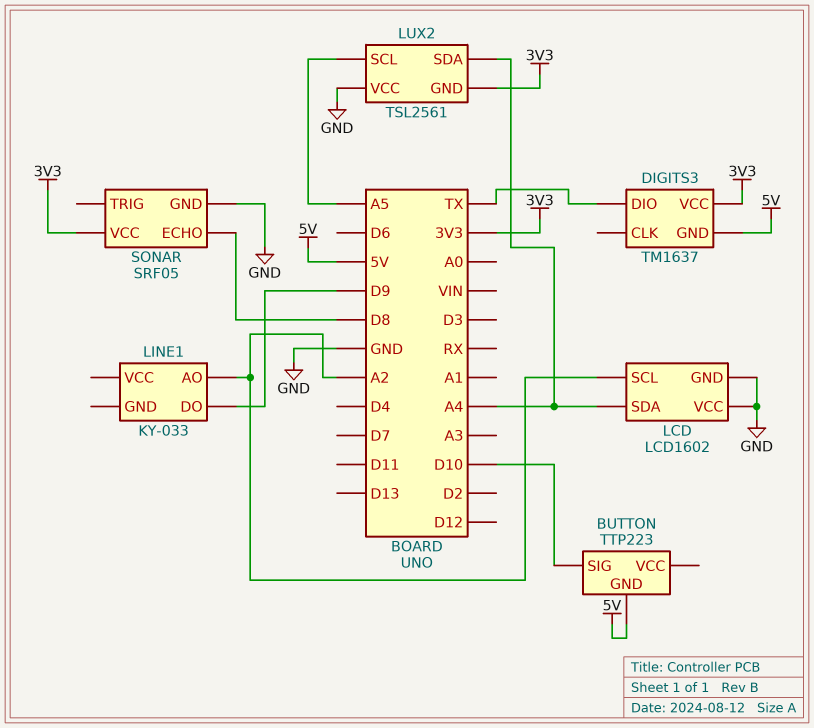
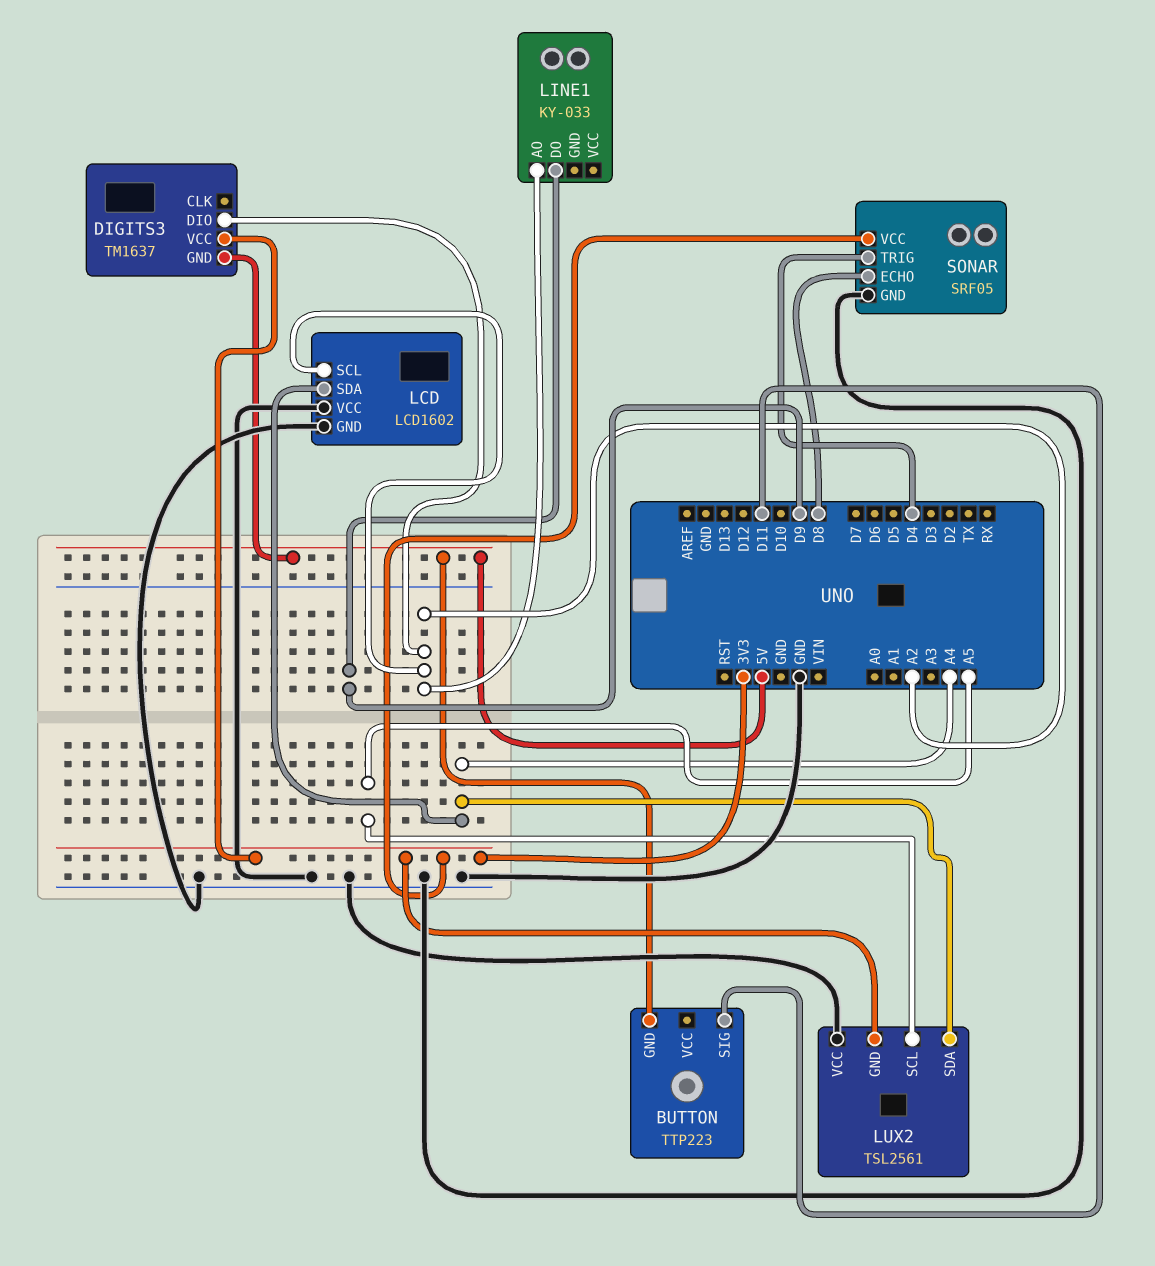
BUTTON pin SIG: D10 -> D11
DIGITS3 pin DIO: TX -> A2
SONAR pin TRIG: none -> D4

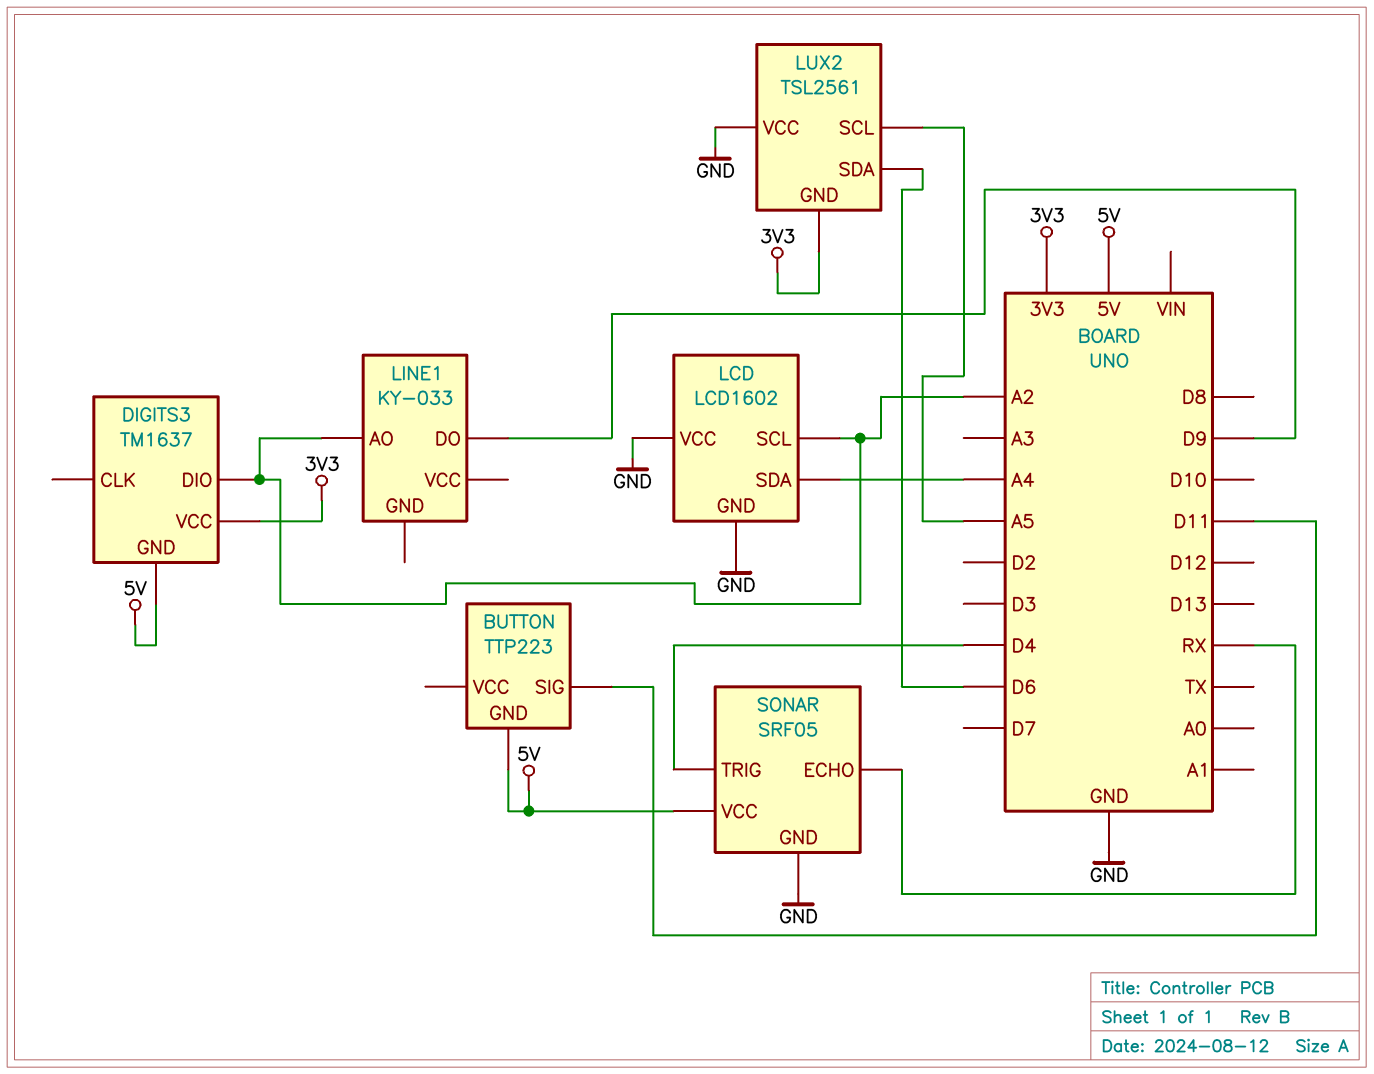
LUX2 pin SDA: A4 -> D6
SONAR pin ECHO: D8 -> RX
SONAR pin VCC: 3V3 -> 5V

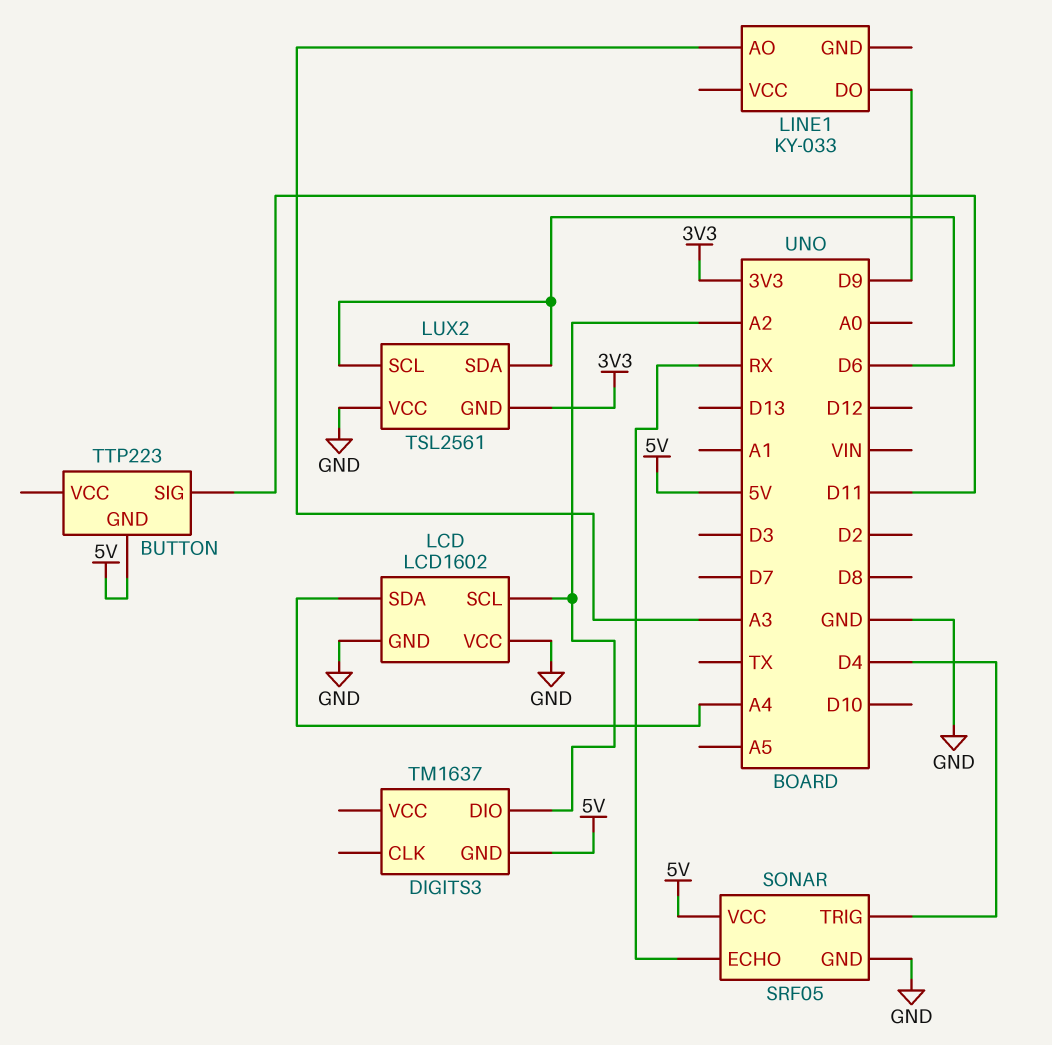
DIGITS3 pin VCC: 3V3 -> none
LINE1 pin AO: A2 -> A3
LUX2 pin SCL: A5 -> D6

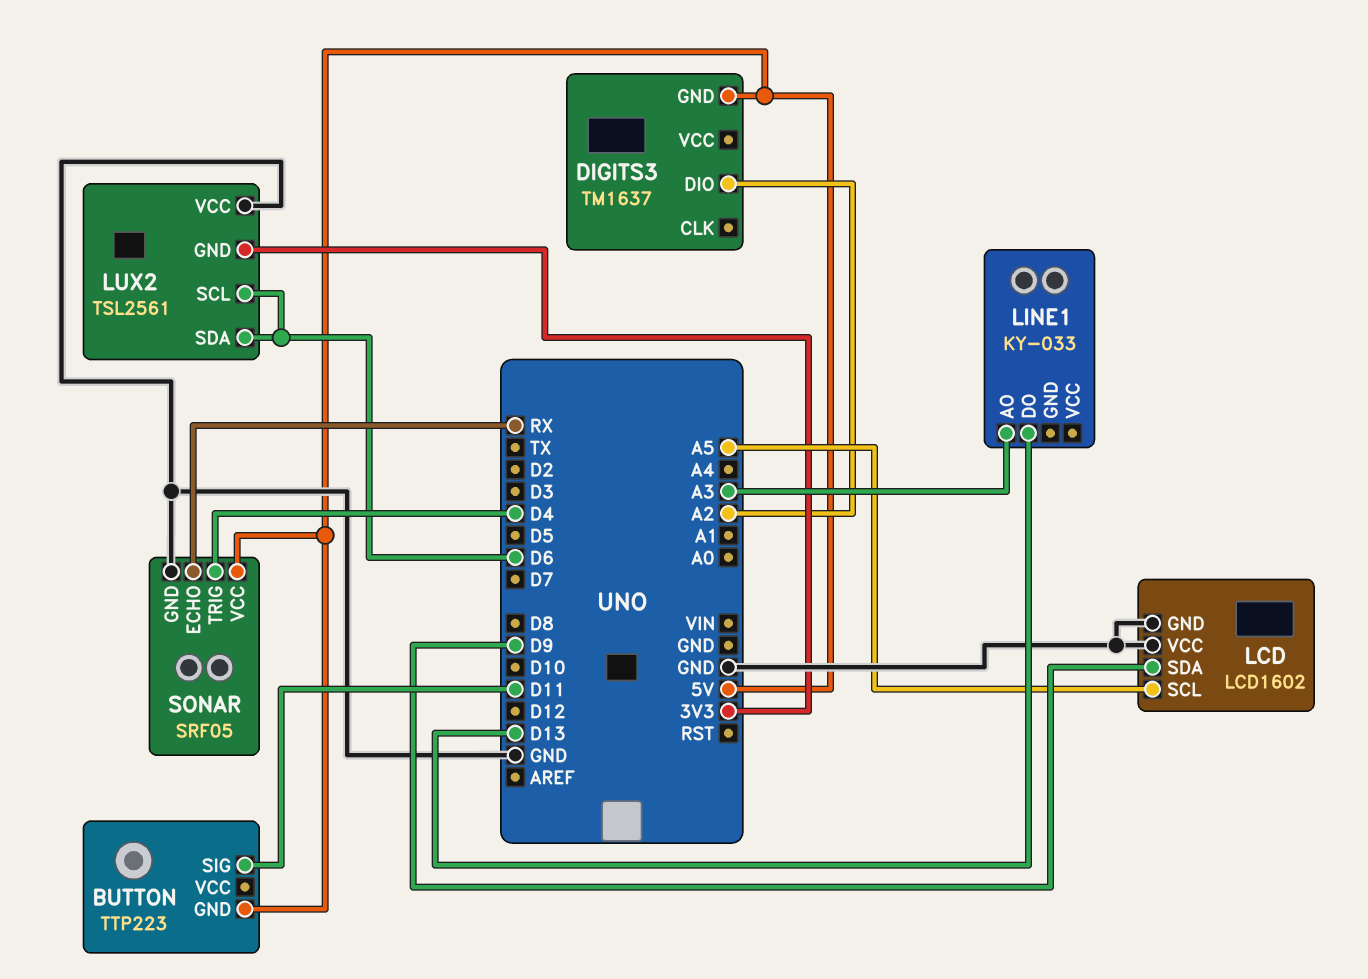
LCD pin SCL: A2 -> A5
LCD pin SDA: A4 -> D9
LINE1 pin DO: D9 -> D13

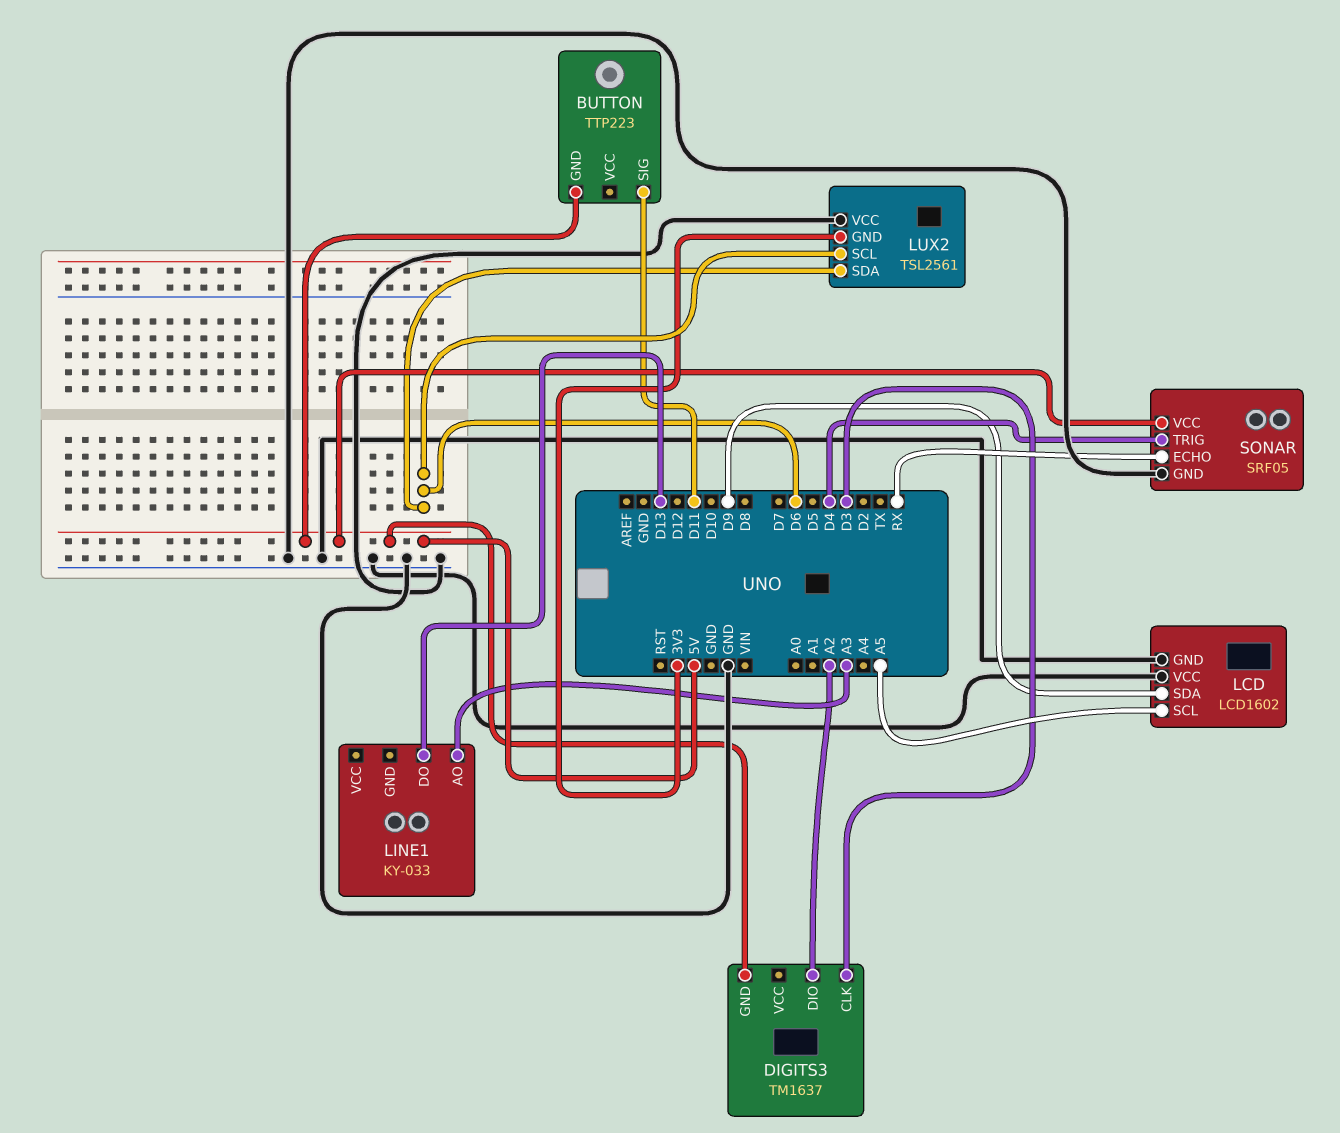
DIGITS3 pin CLK: none -> D3

